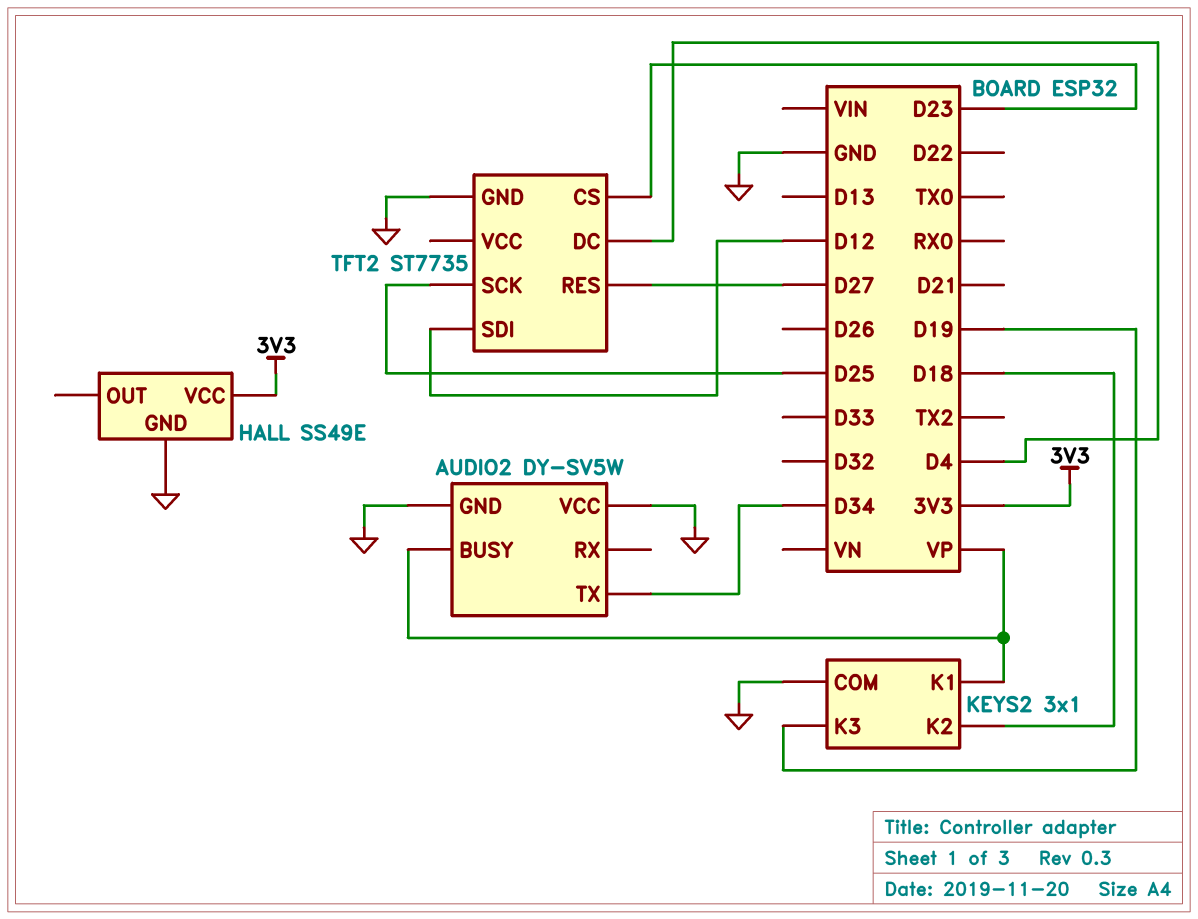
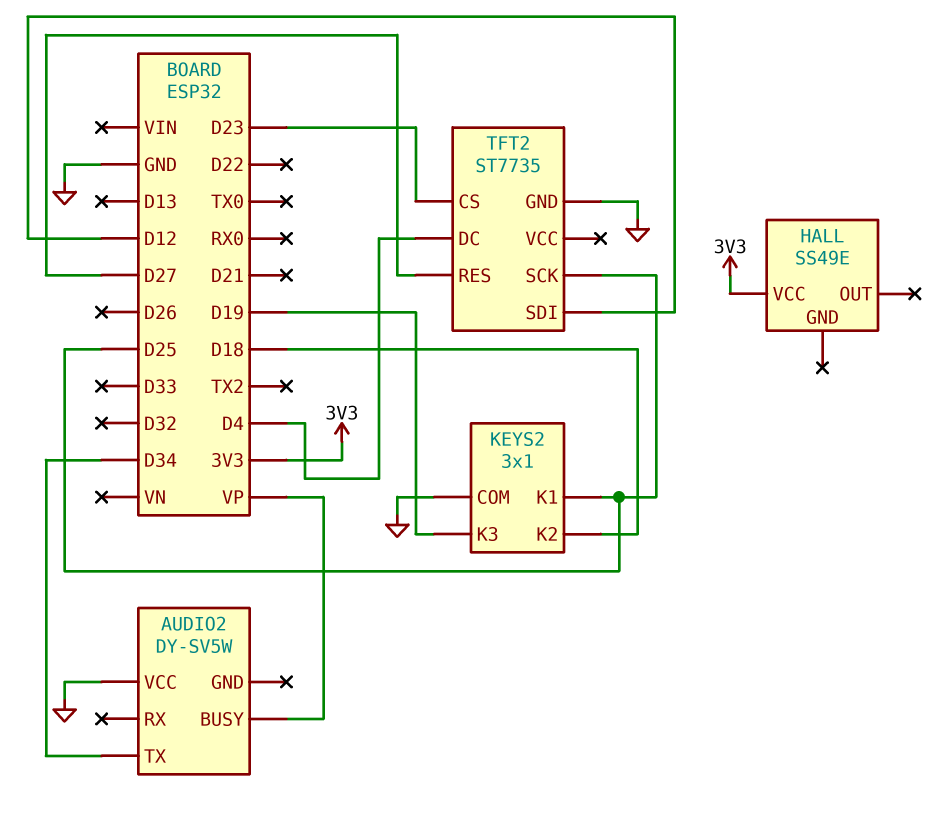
AUDIO2 pin GND: GND -> none
HALL pin GND: GND -> none
KEYS2 pin K1: VP -> D25

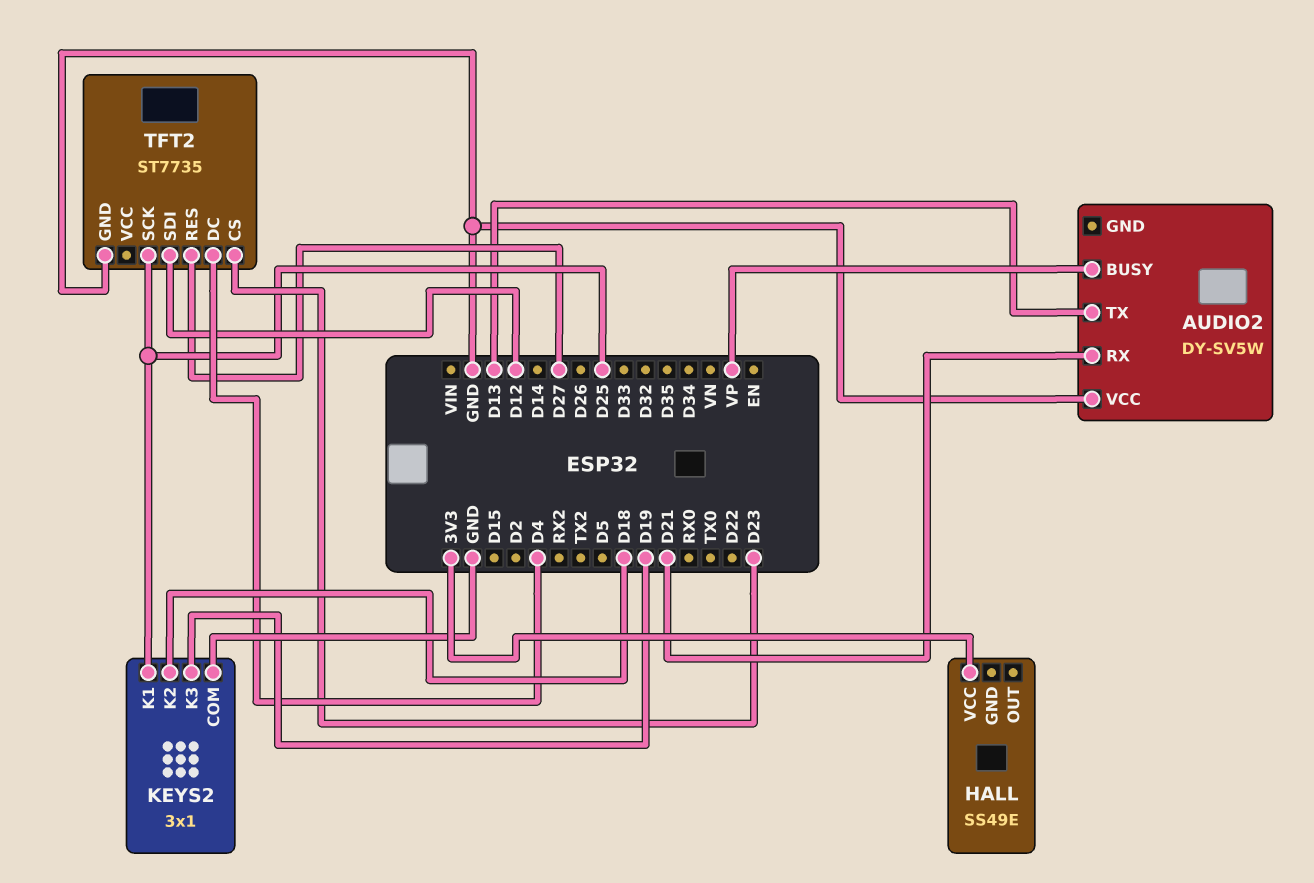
AUDIO2 pin RX: none -> D21
AUDIO2 pin TX: D34 -> D13

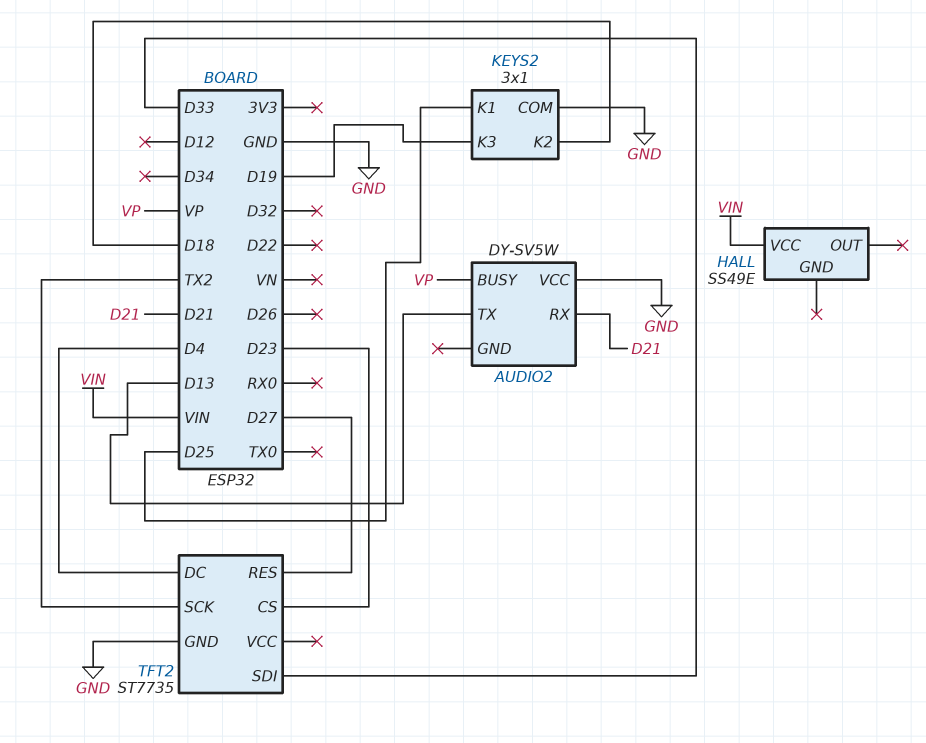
HALL pin VCC: 3V3 -> VIN
TFT2 pin SCK: D25 -> TX2
TFT2 pin SDI: D12 -> D33

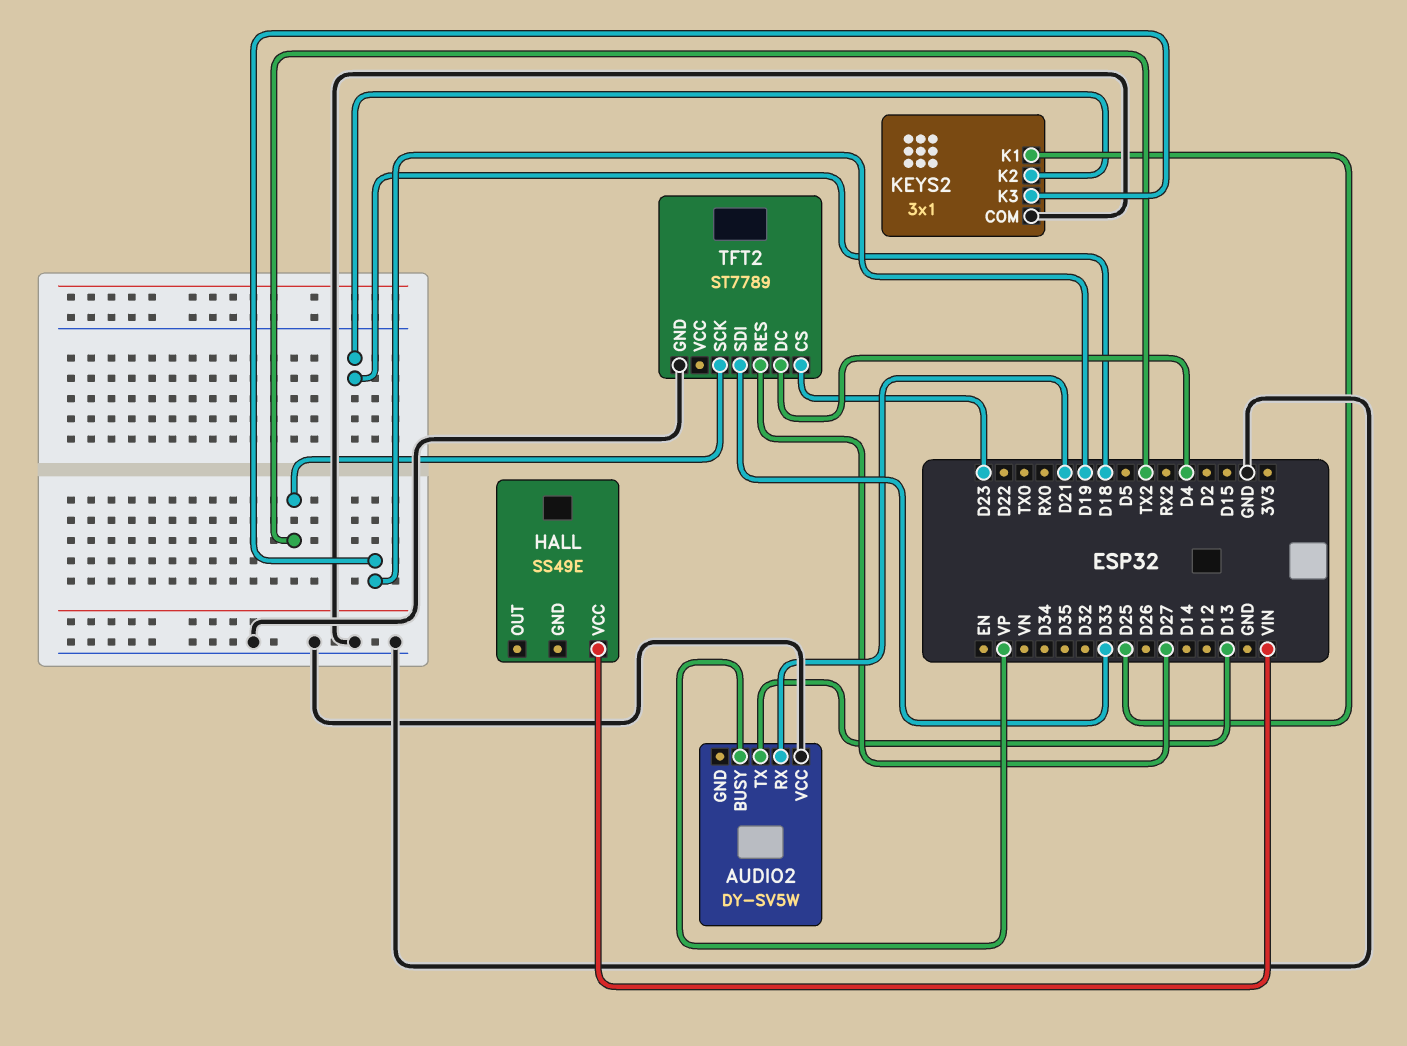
TFT2: ST7735 -> ST7789

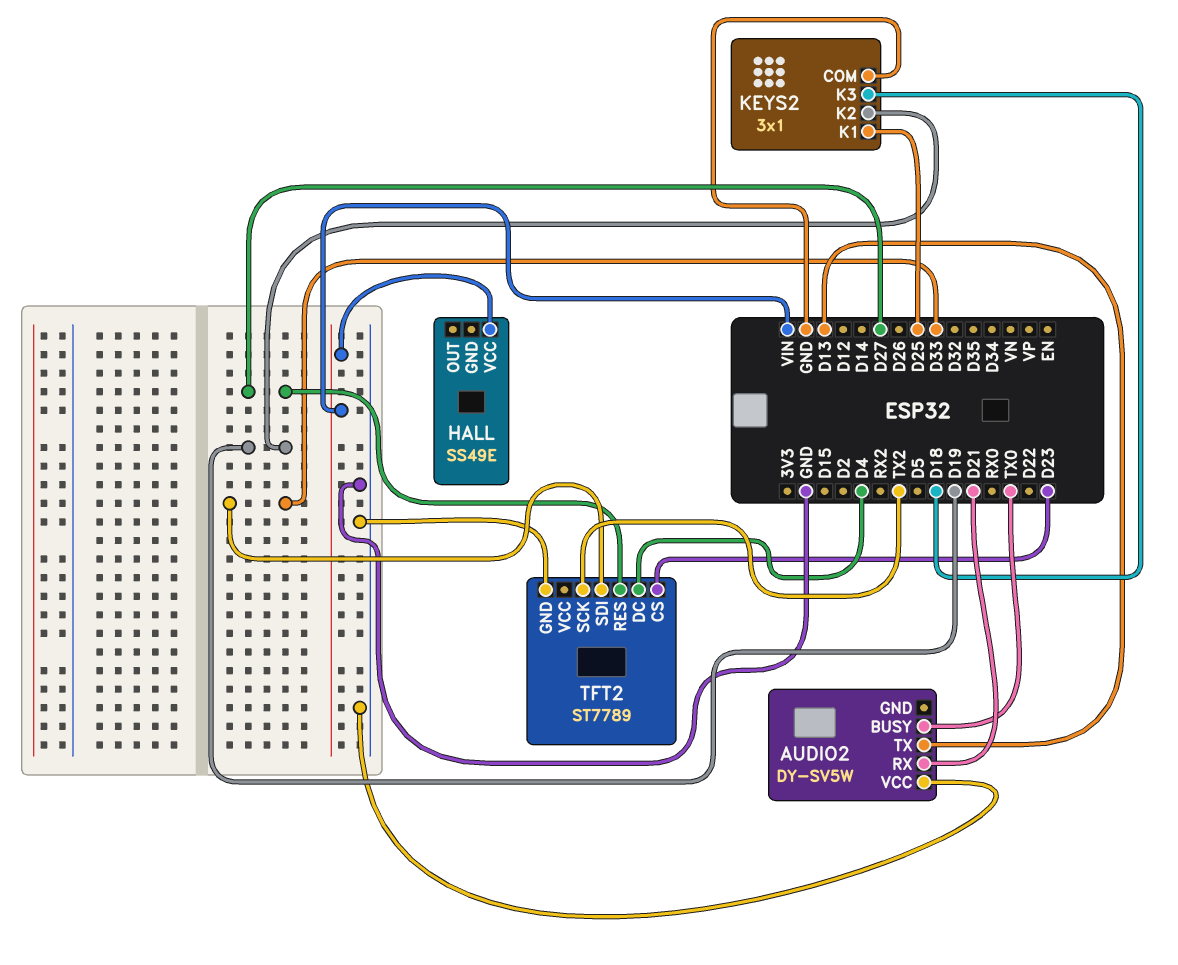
AUDIO2 pin BUSY: VP -> TX0
KEYS2 pin K2: D18 -> D19
KEYS2 pin K3: D19 -> D18

